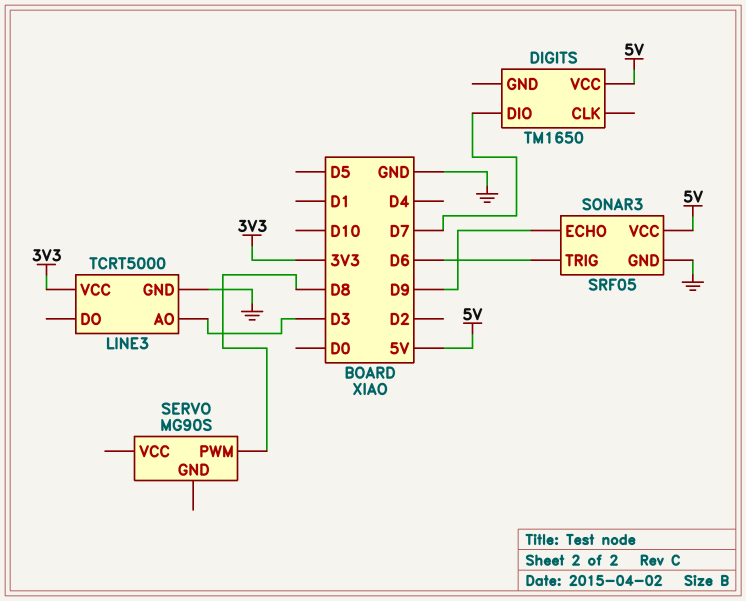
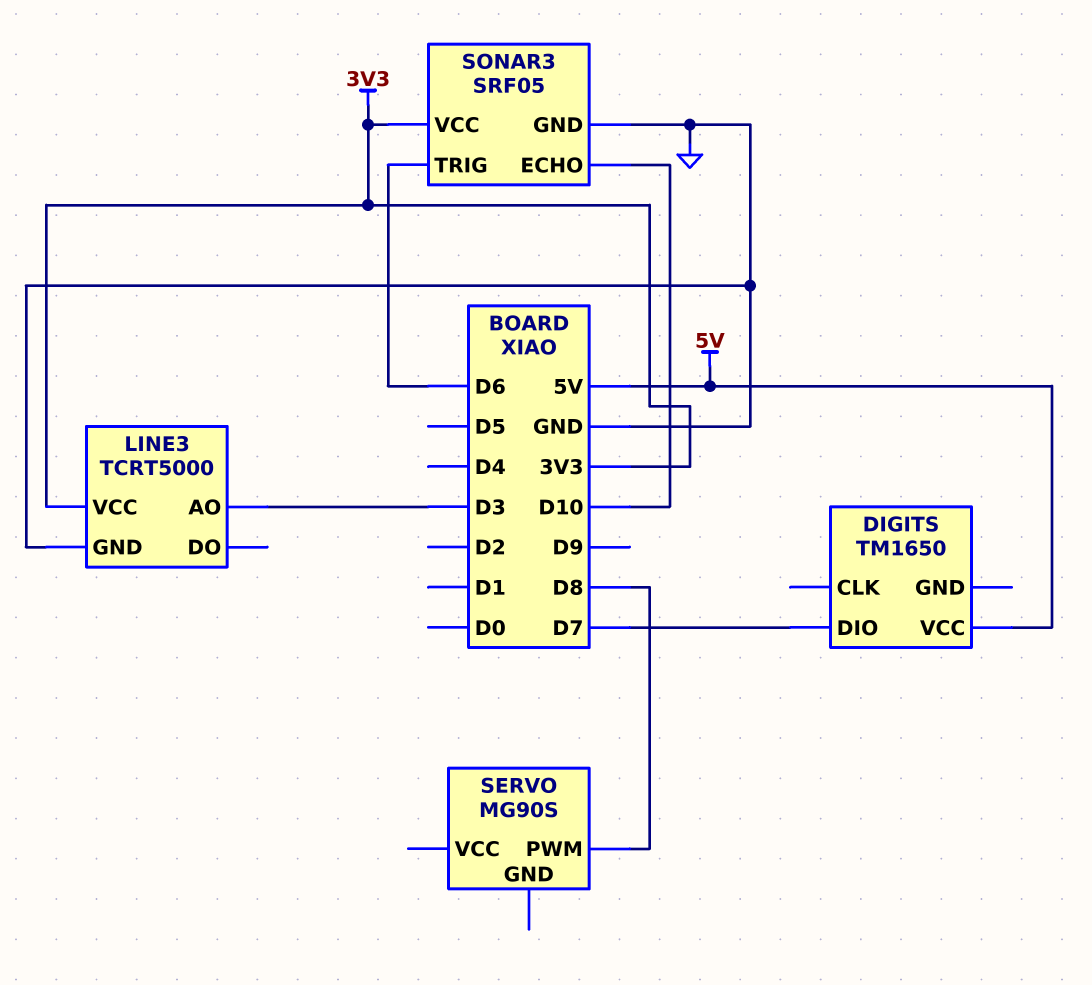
SONAR3 pin ECHO: D9 -> D10
SONAR3 pin VCC: 5V -> 3V3

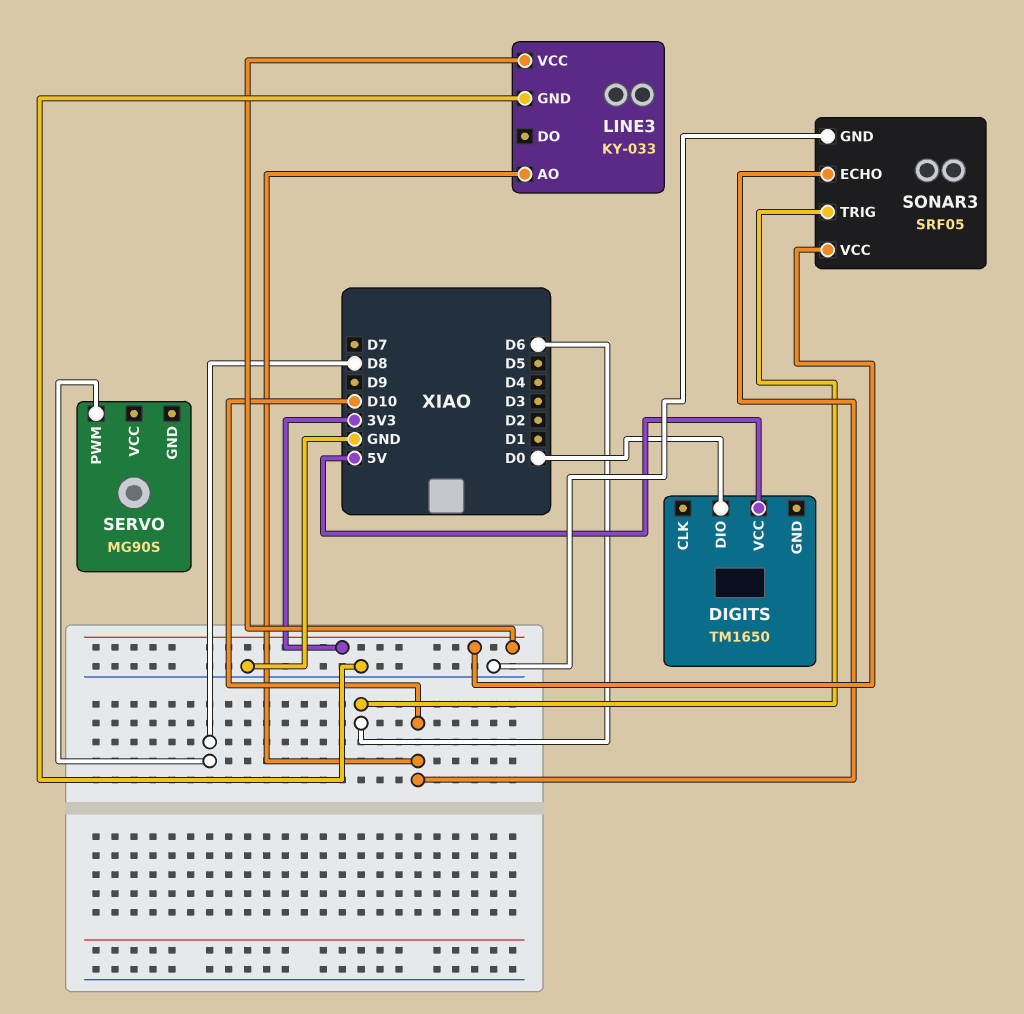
DIGITS pin DIO: D7 -> D0
LINE3: TCRT5000 -> KY-033
LINE3 pin AO: D3 -> D10

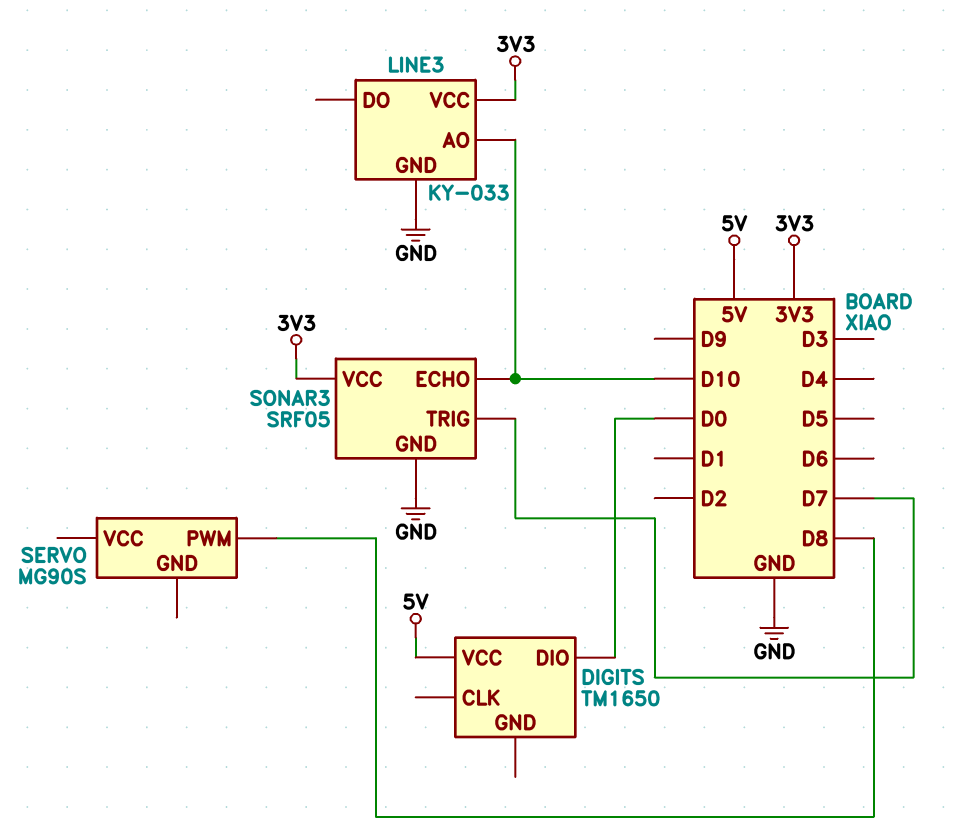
SONAR3 pin TRIG: D6 -> D7

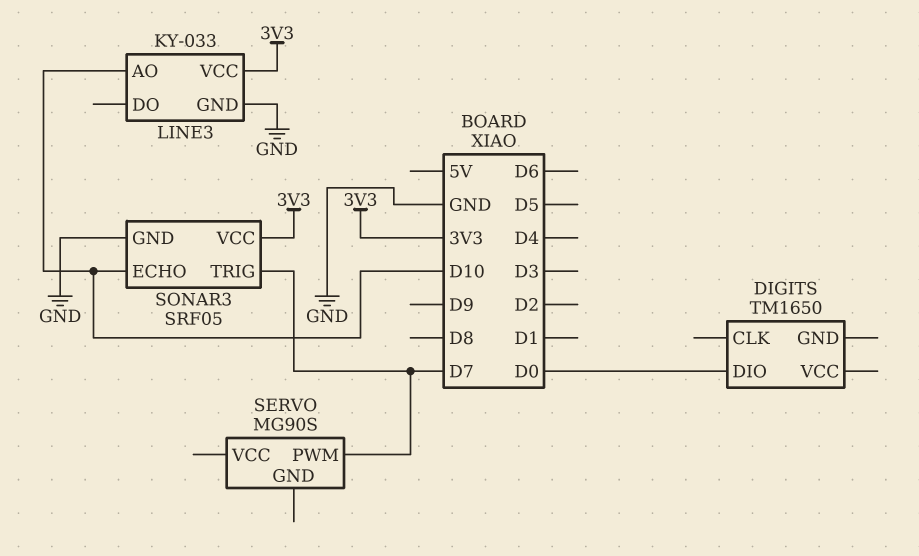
DIGITS pin VCC: 5V -> none
SERVO pin PWM: D8 -> D7

